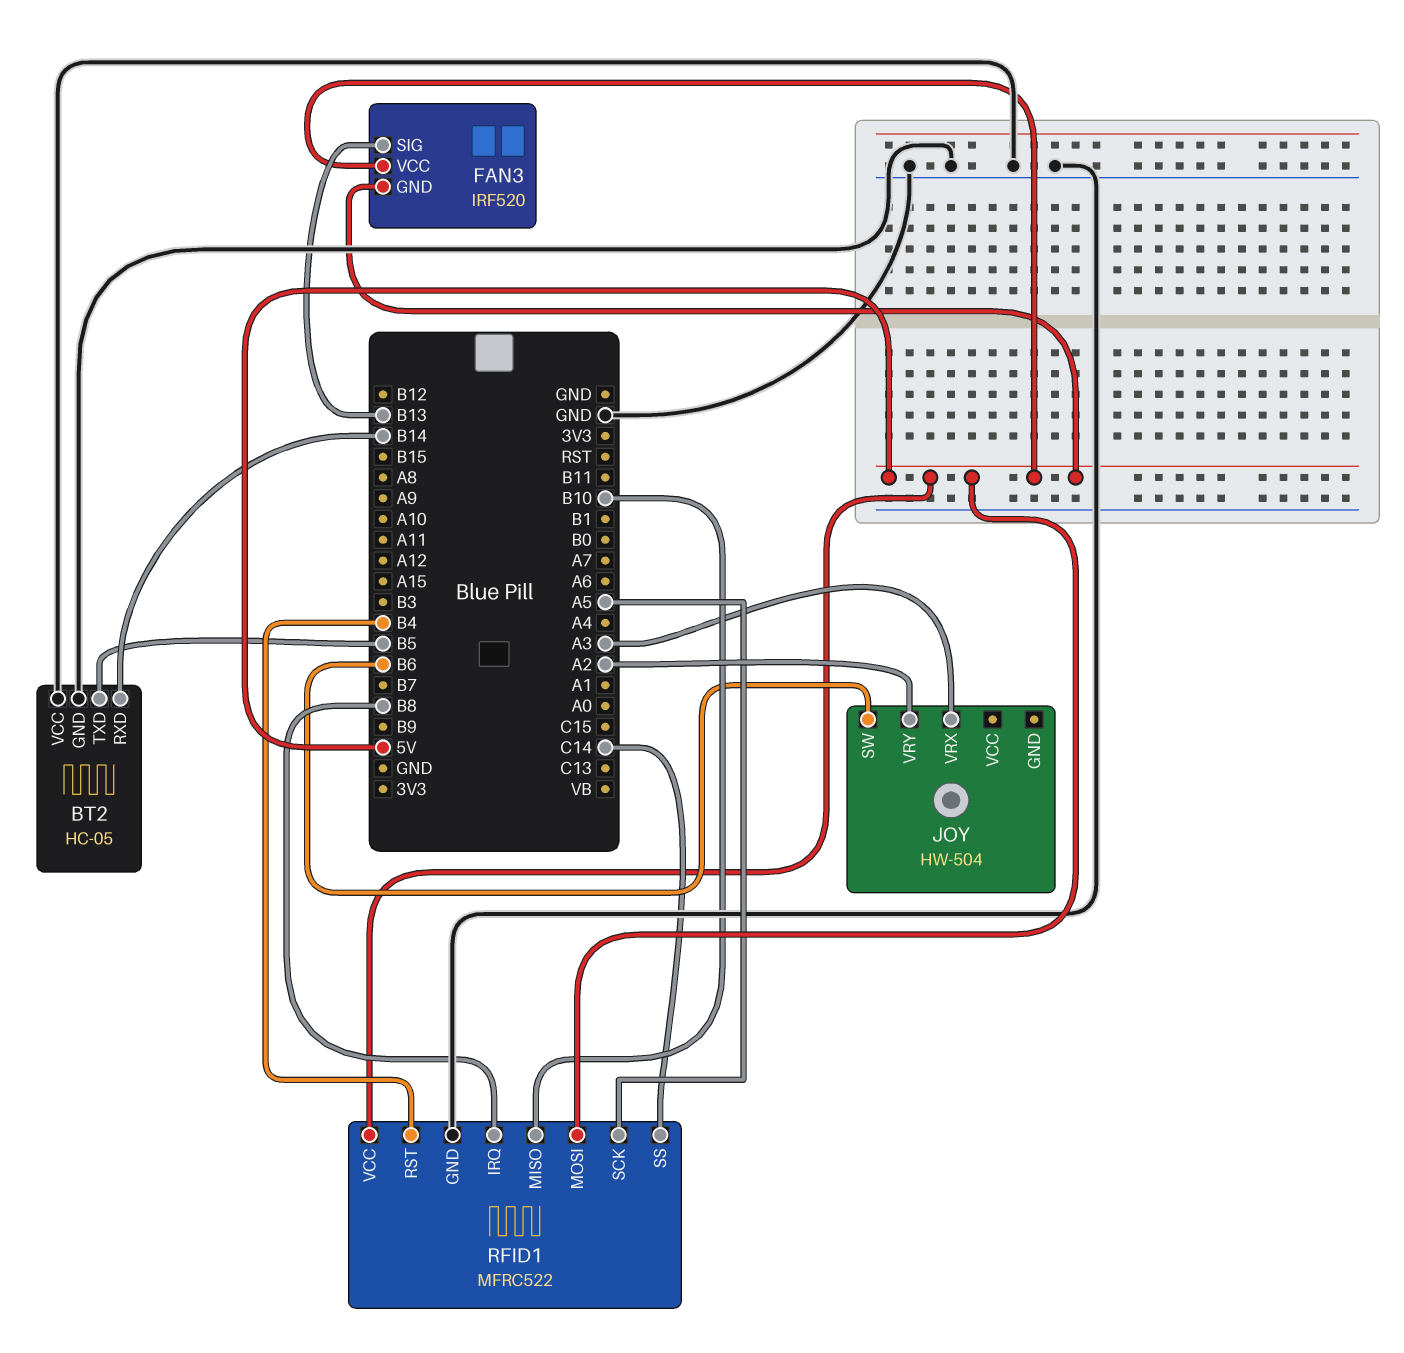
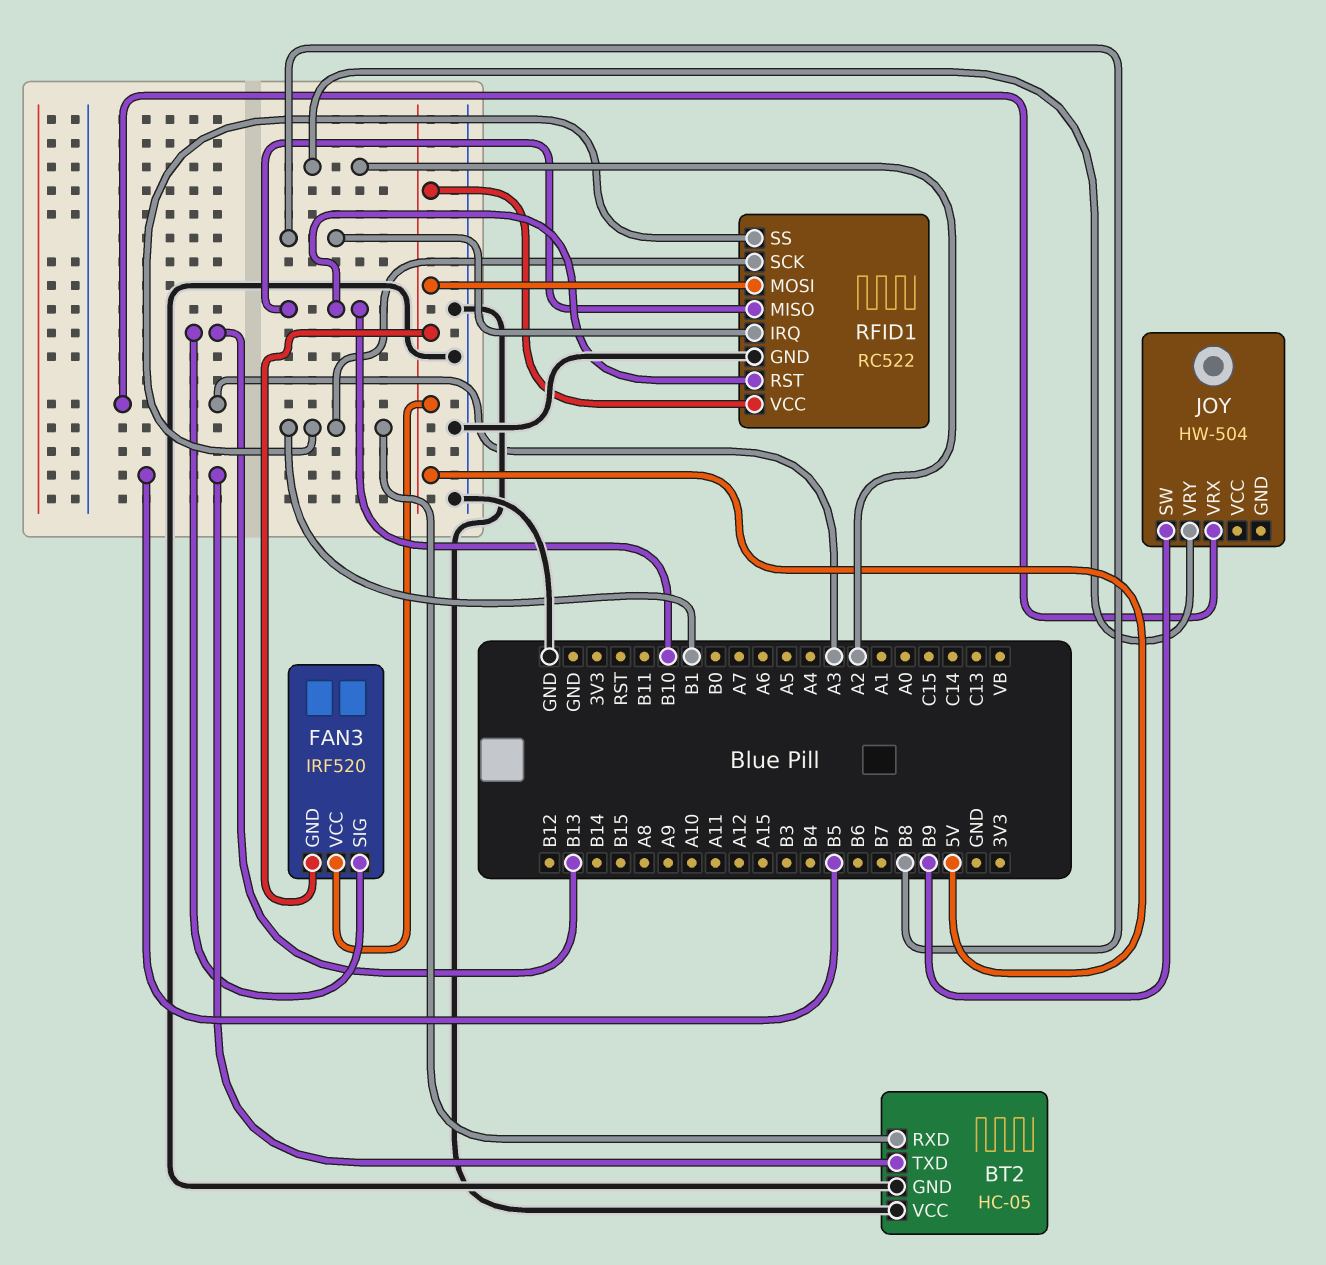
BT2 pin RXD: B14 -> B1
JOY pin SW: B6 -> B9
RFID1: MFRC522 -> RC522
RFID1 pin RST: B4 -> B10
RFID1 pin SCK: A5 -> B1
RFID1 pin SS: C14 -> B1

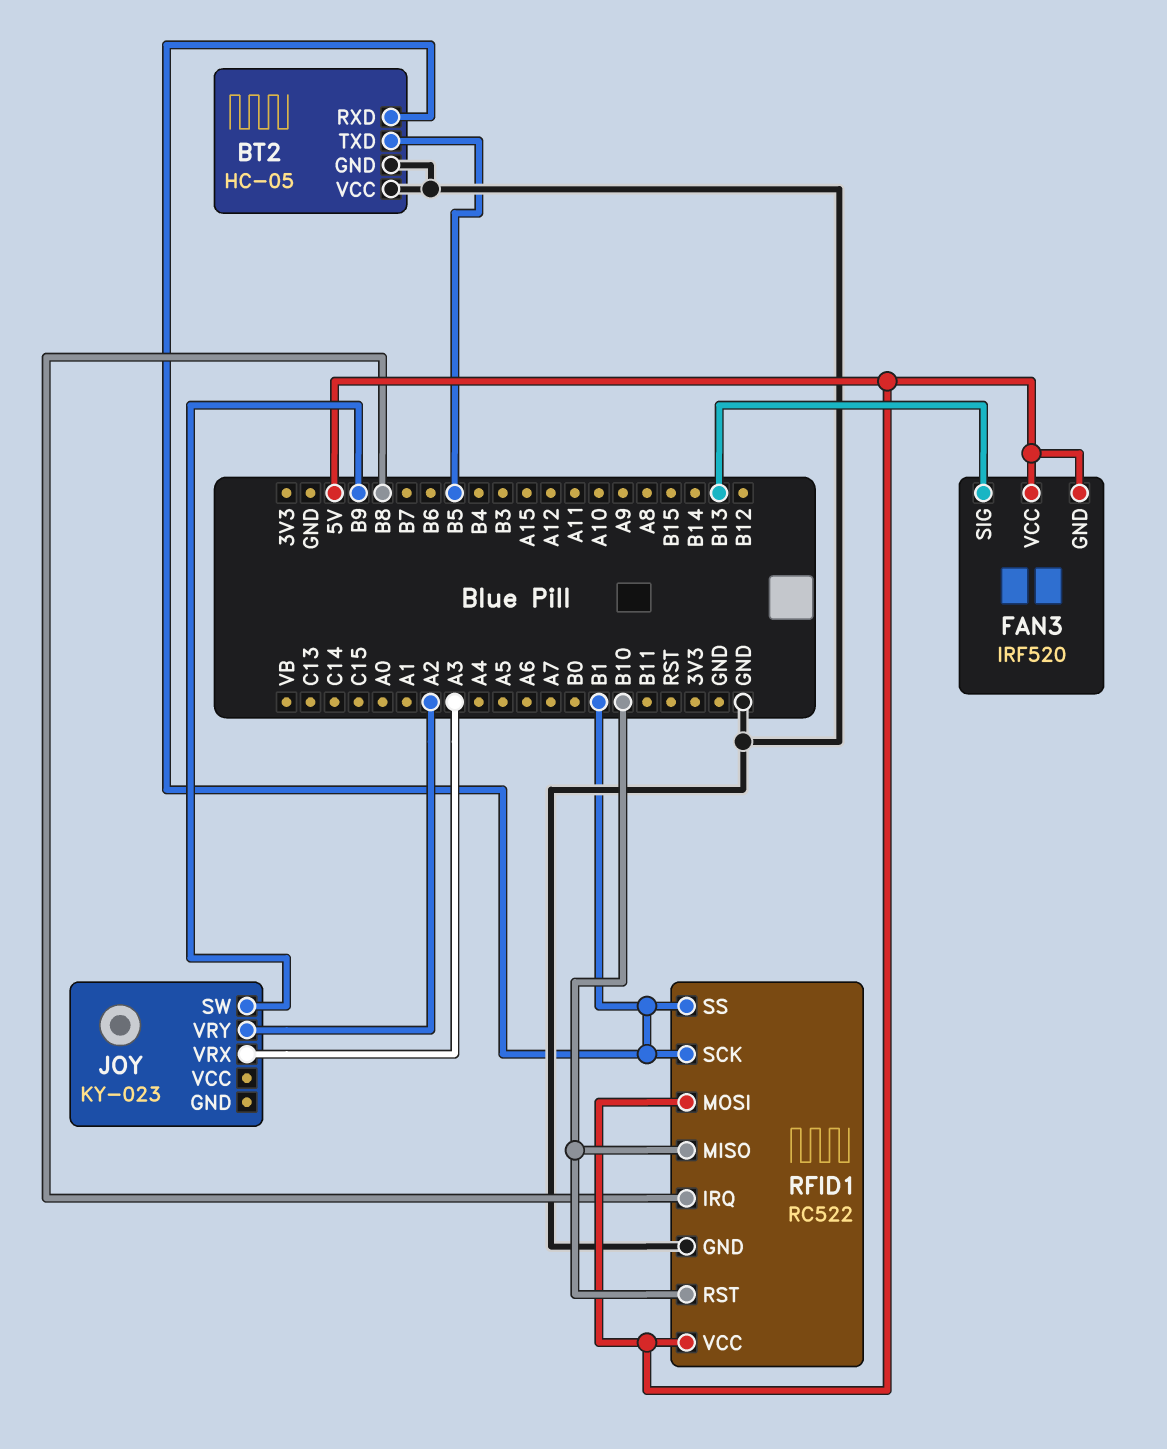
JOY: HW-504 -> KY-023

